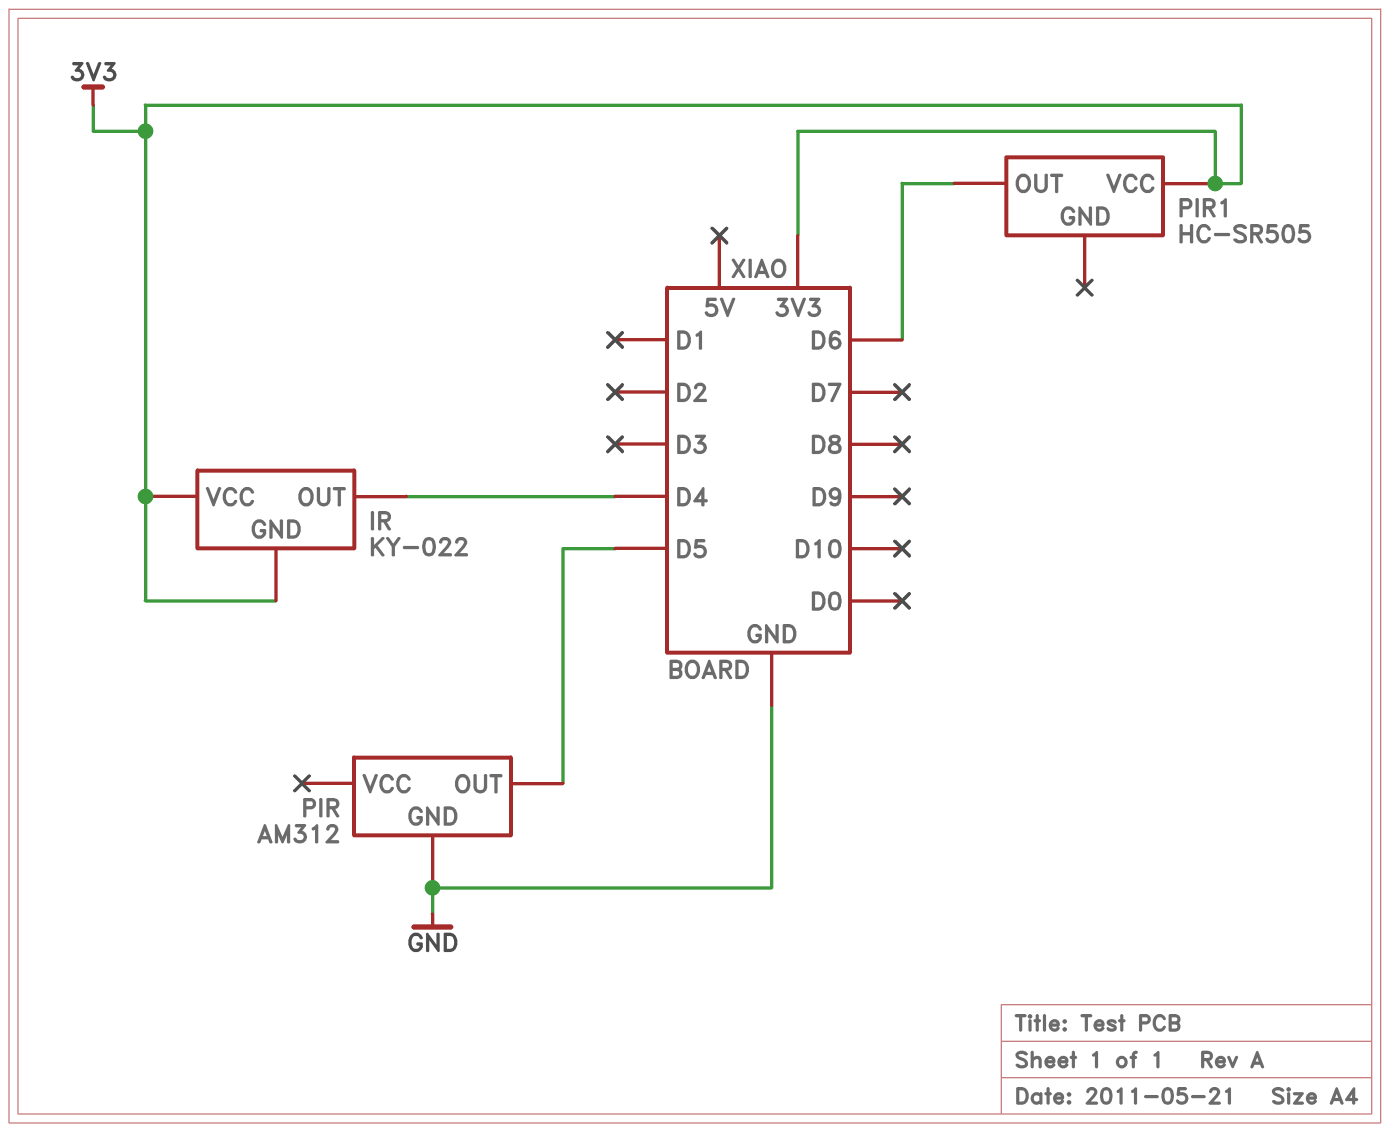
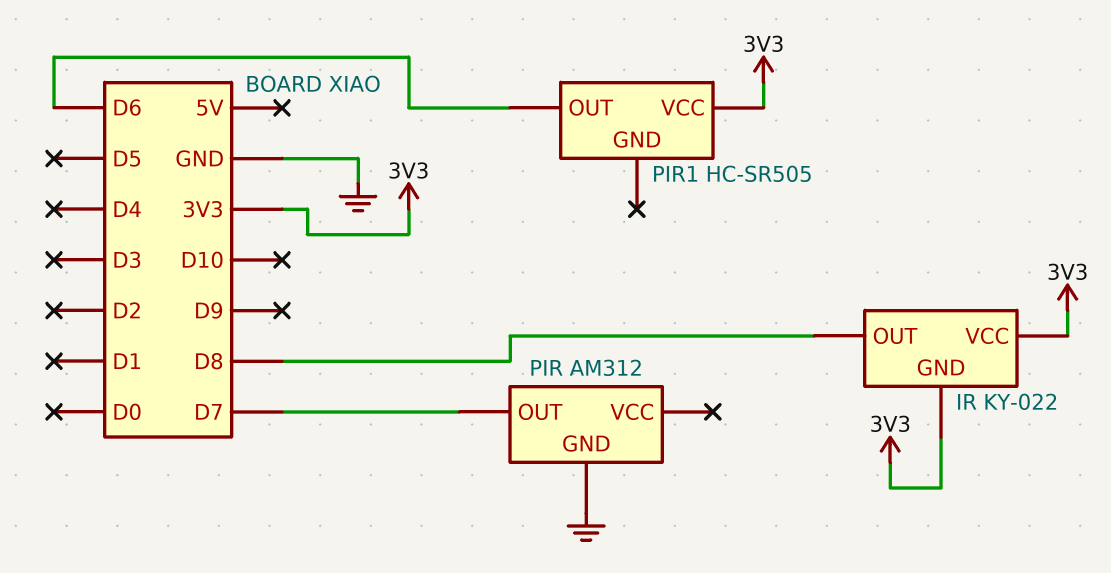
IR pin OUT: D4 -> D8
PIR pin OUT: D5 -> D7

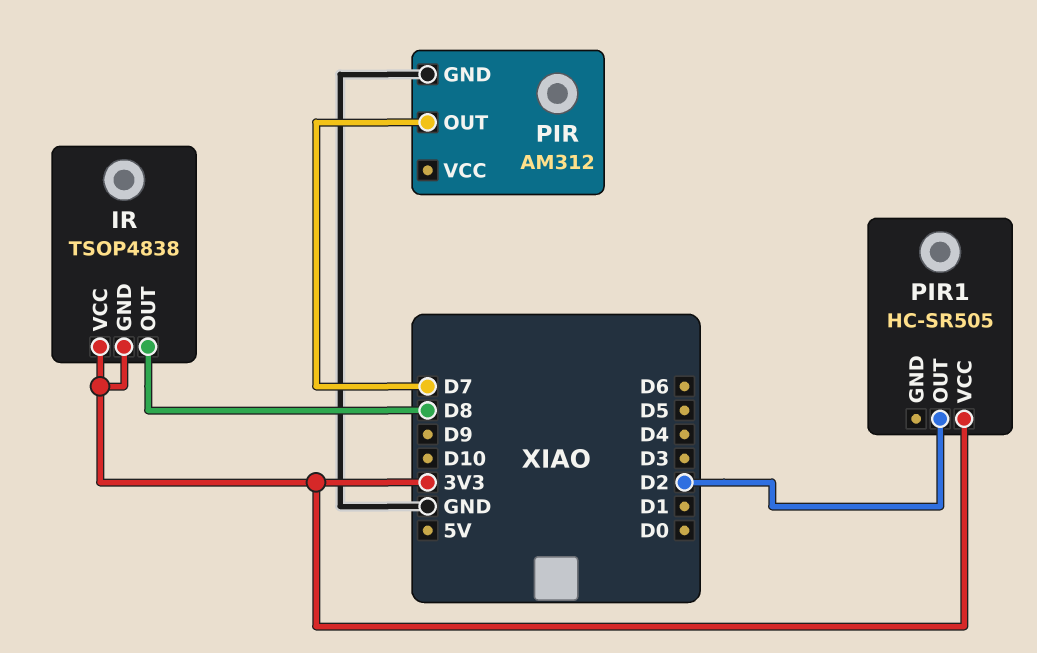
IR: KY-022 -> TSOP4838
PIR1 pin OUT: D6 -> D2

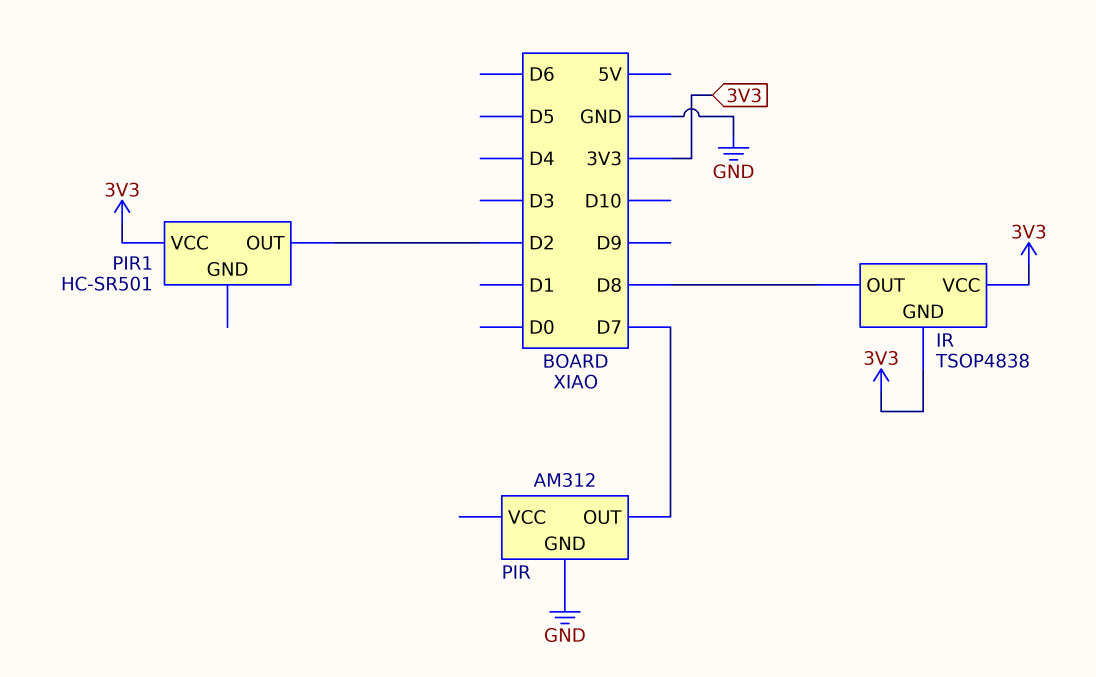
PIR1: HC-SR505 -> HC-SR501

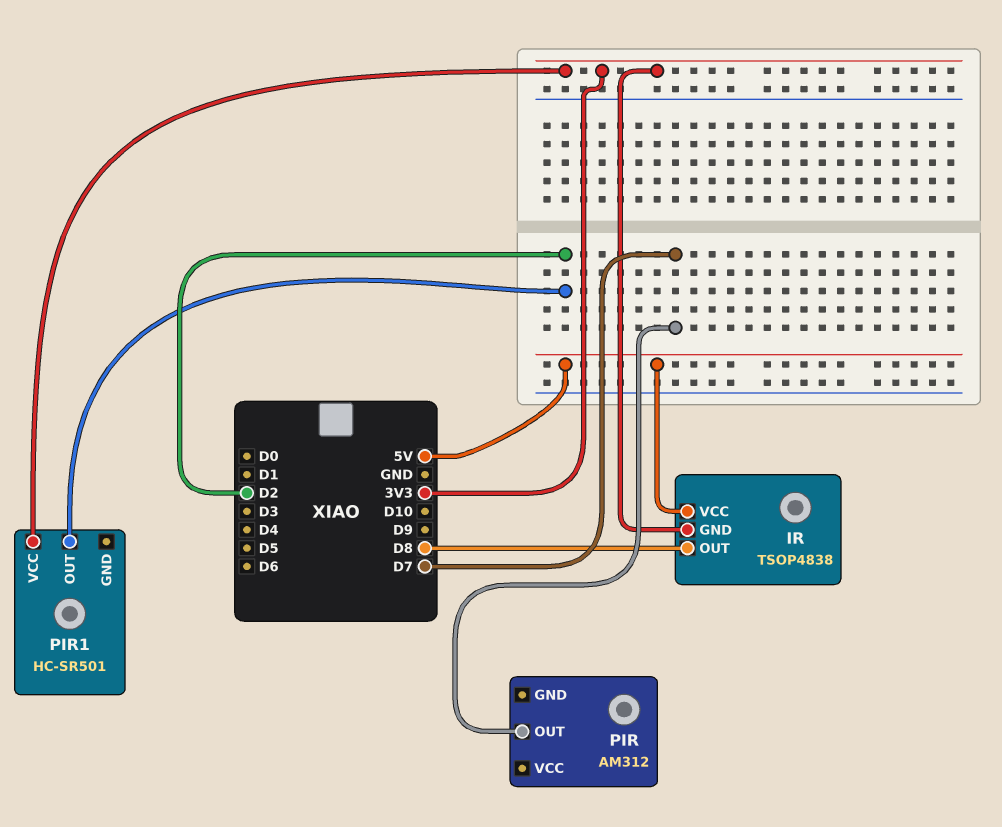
IR pin VCC: 3V3 -> 5V
PIR pin GND: GND -> none

